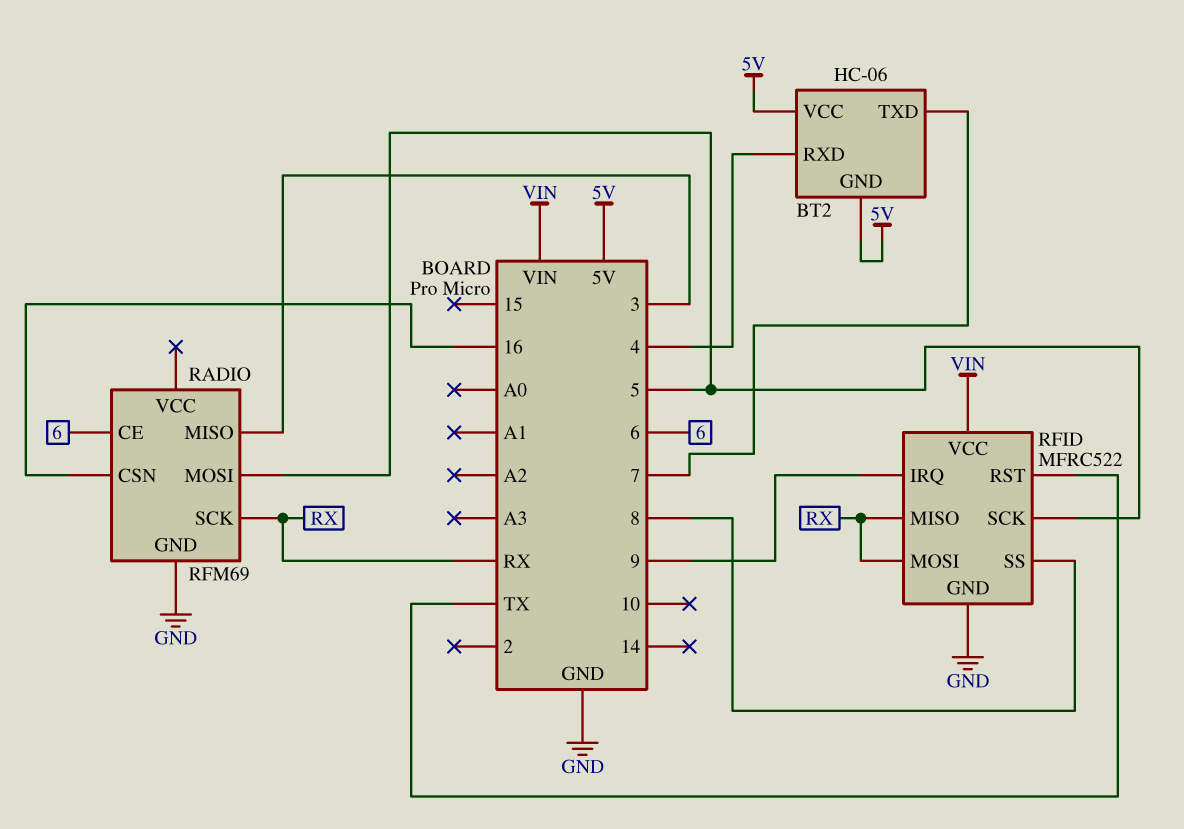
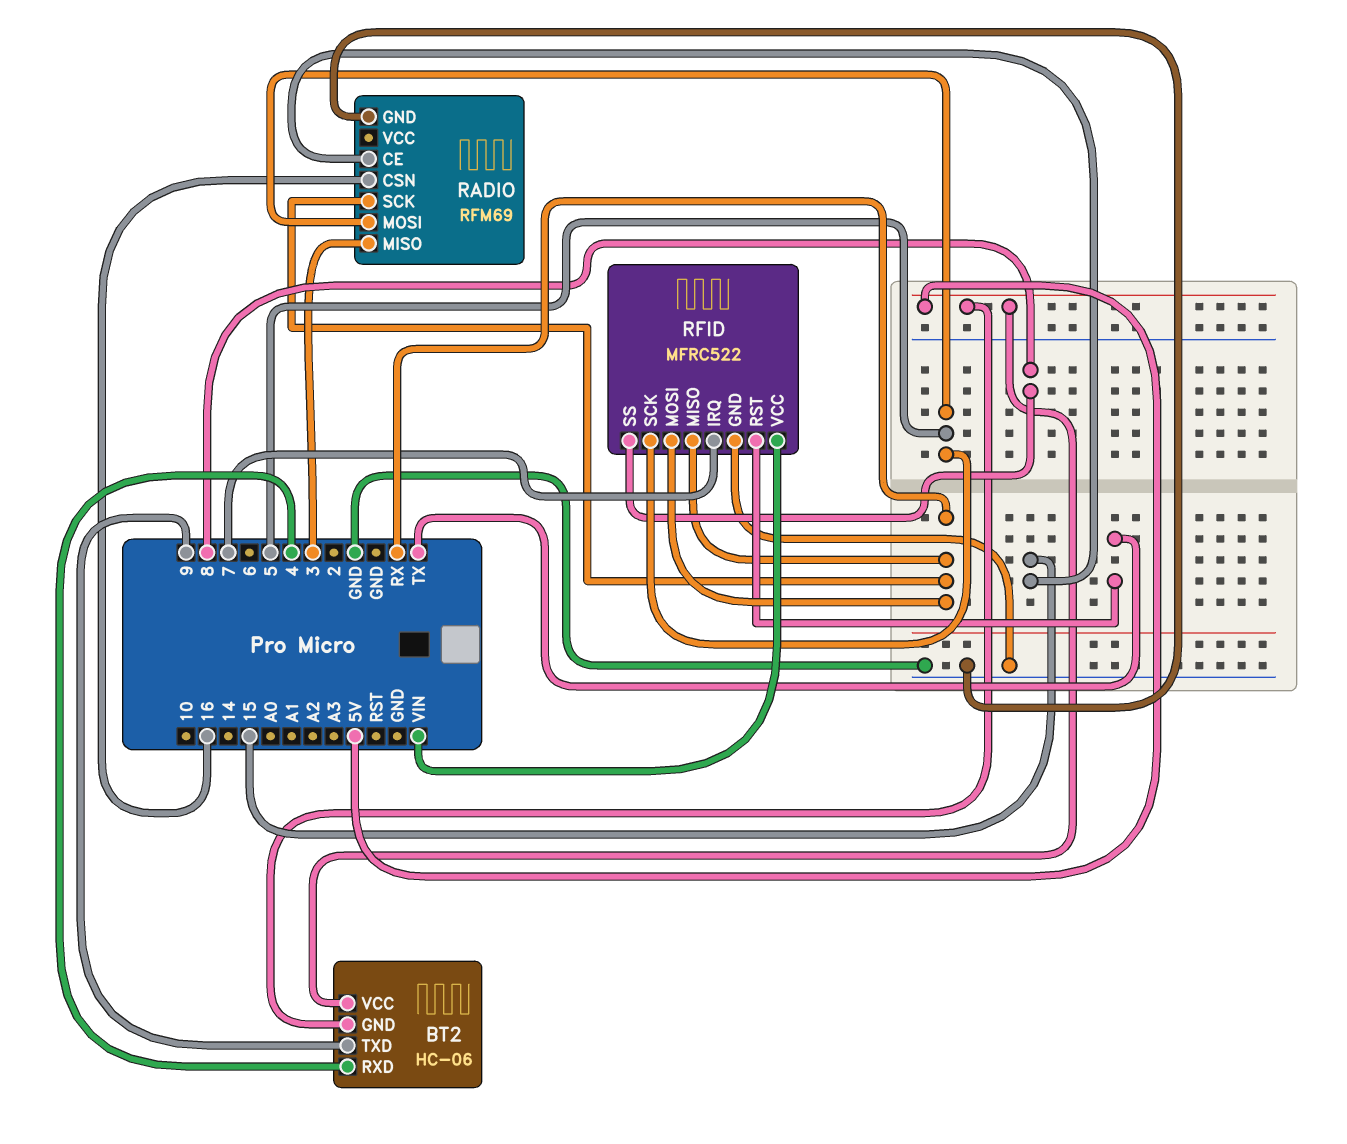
BT2 pin TXD: 7 -> 9
RADIO pin CE: 6 -> 15
RFID pin IRQ: 9 -> 7

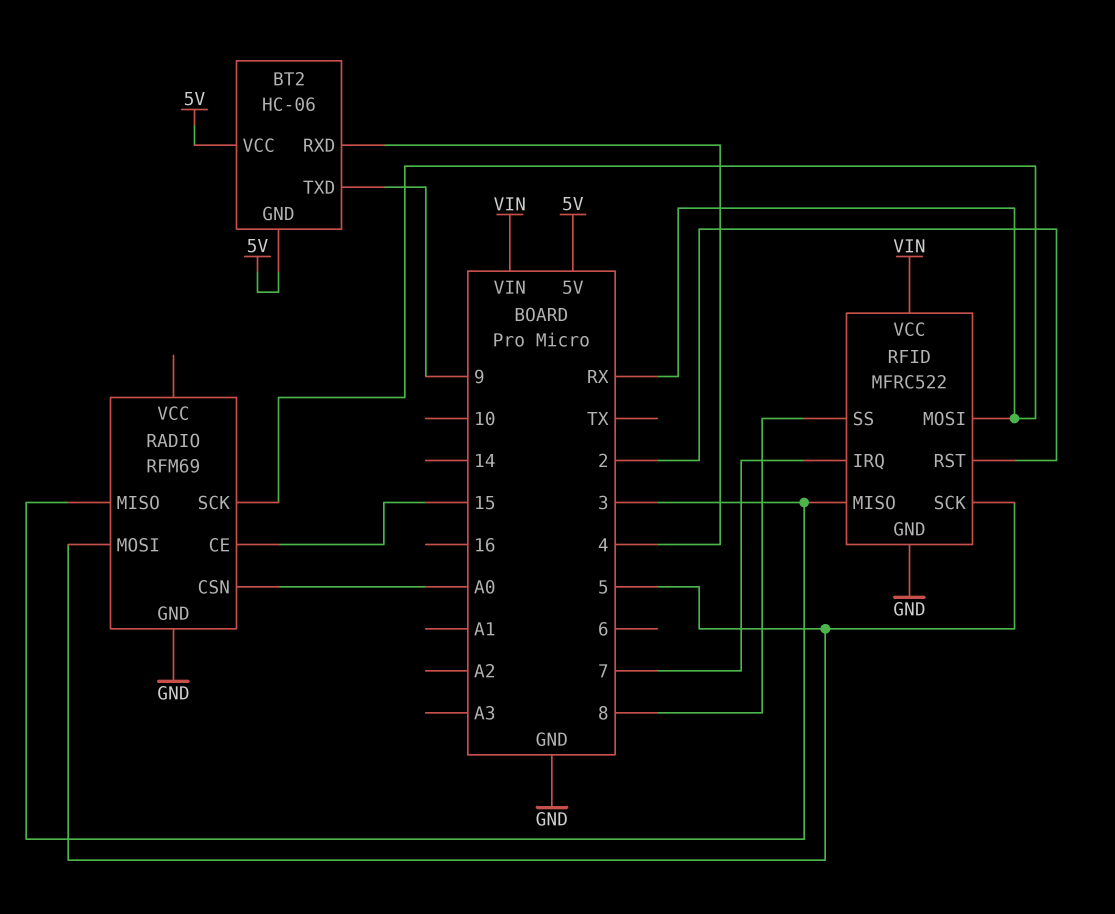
RADIO pin CSN: 16 -> A0
RFID pin MISO: RX -> 3
RFID pin RST: TX -> 2

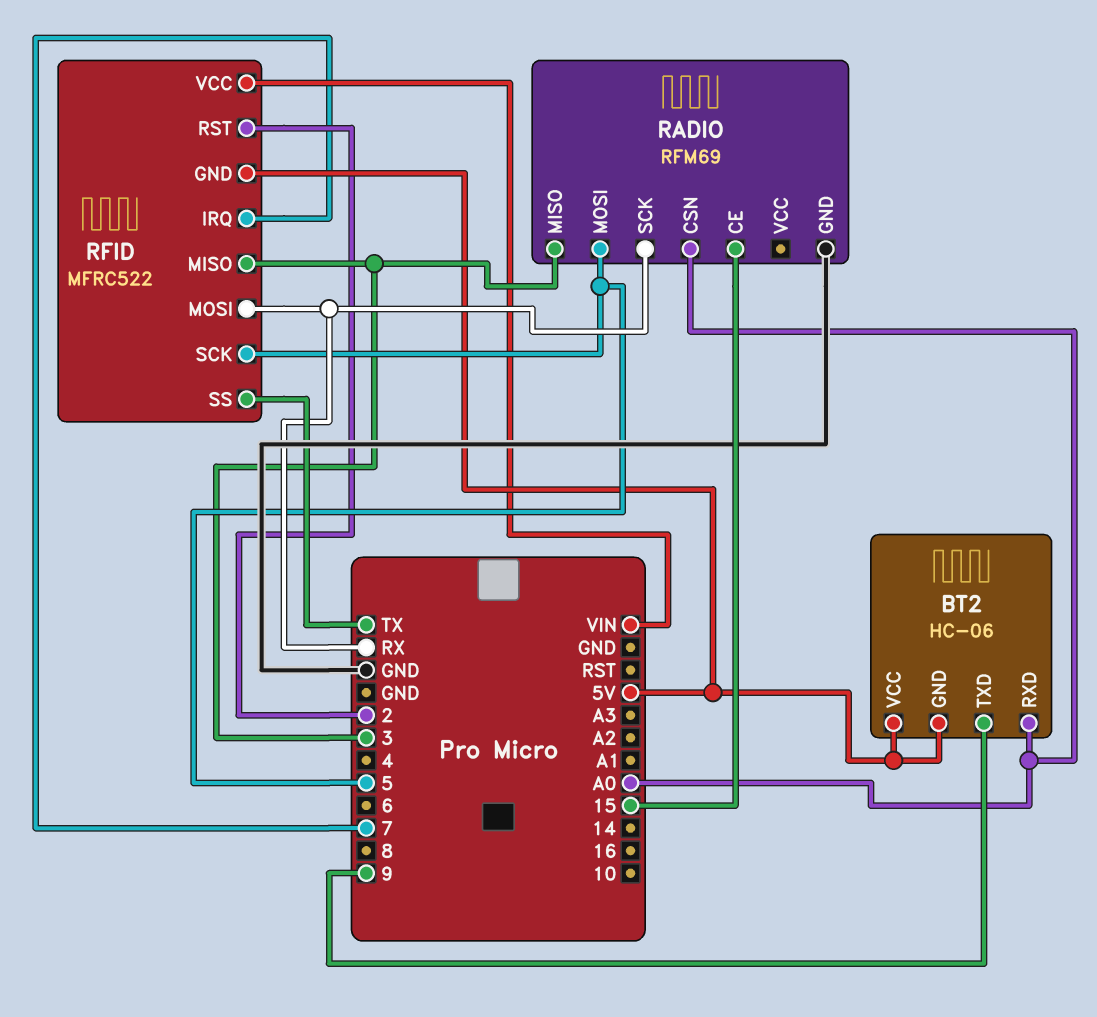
BT2 pin RXD: 4 -> A0
RFID pin GND: GND -> 5V
RFID pin SS: 8 -> TX

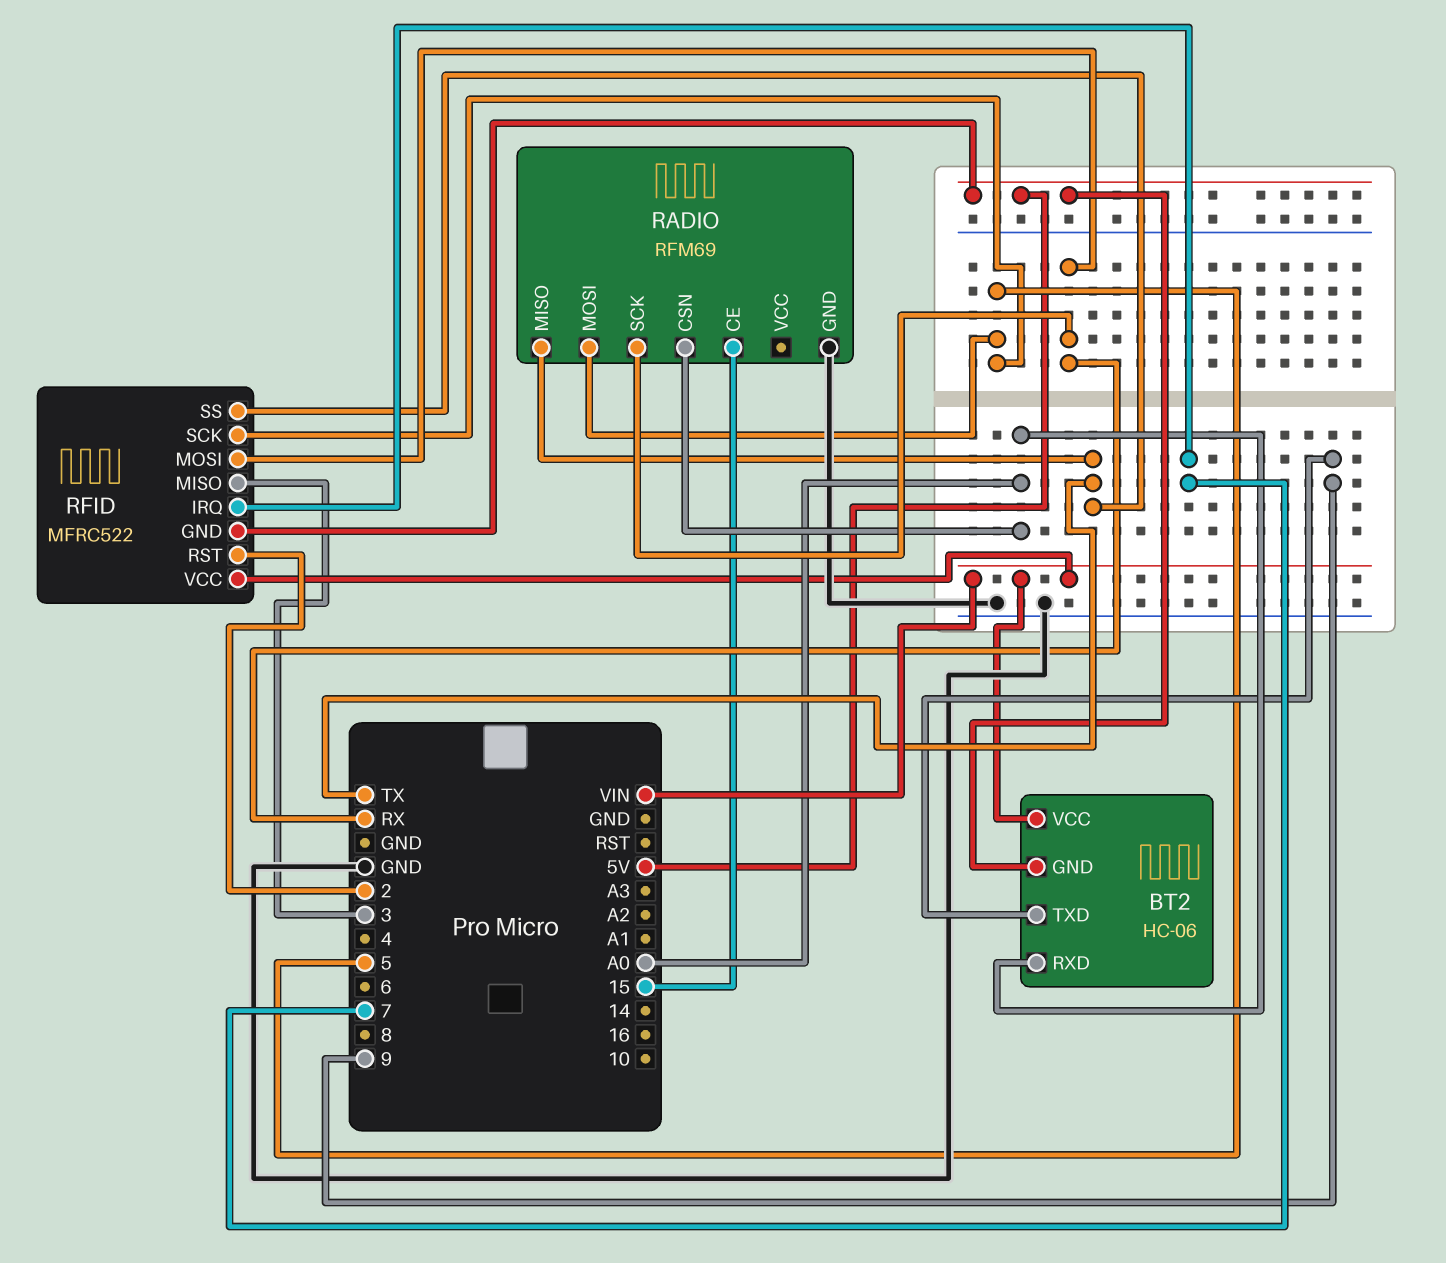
BT2 pin VCC: 5V -> VIN
RADIO pin MISO: 3 -> TX

